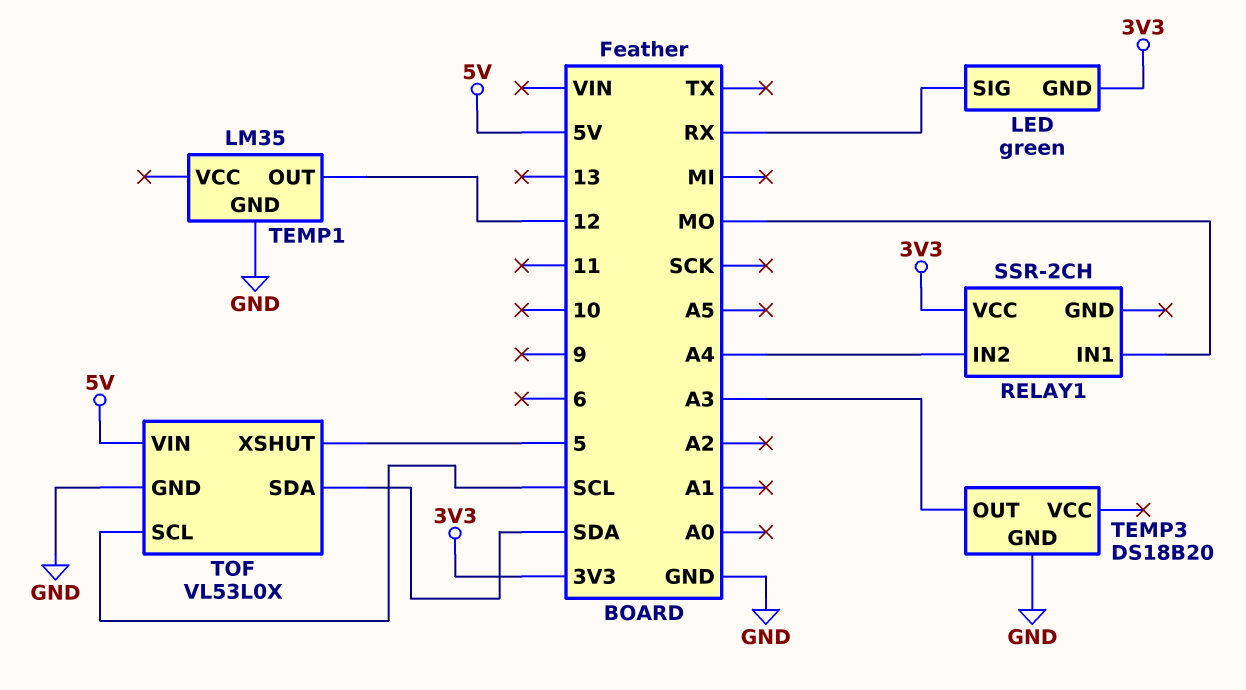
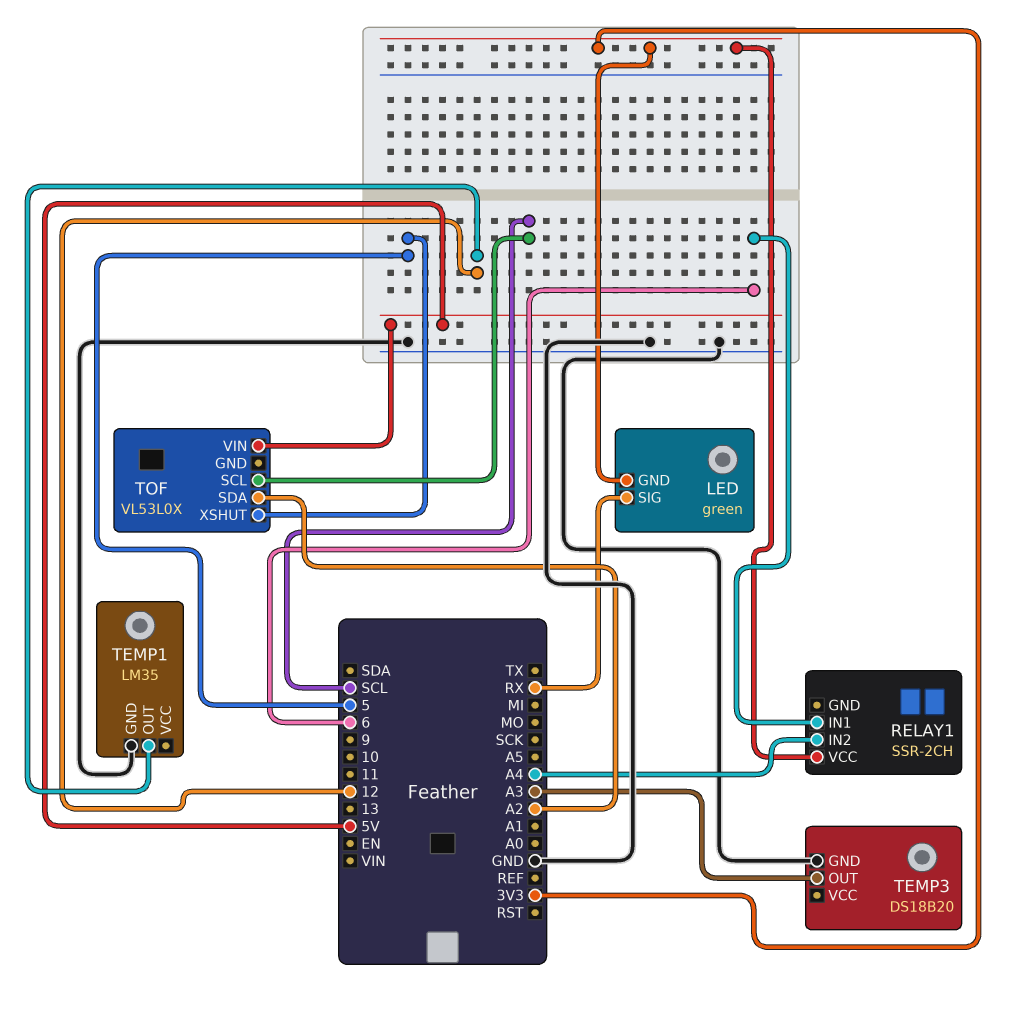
RELAY1 pin IN1: MO -> 6
TOF pin GND: GND -> none
TOF pin SDA: SDA -> A2

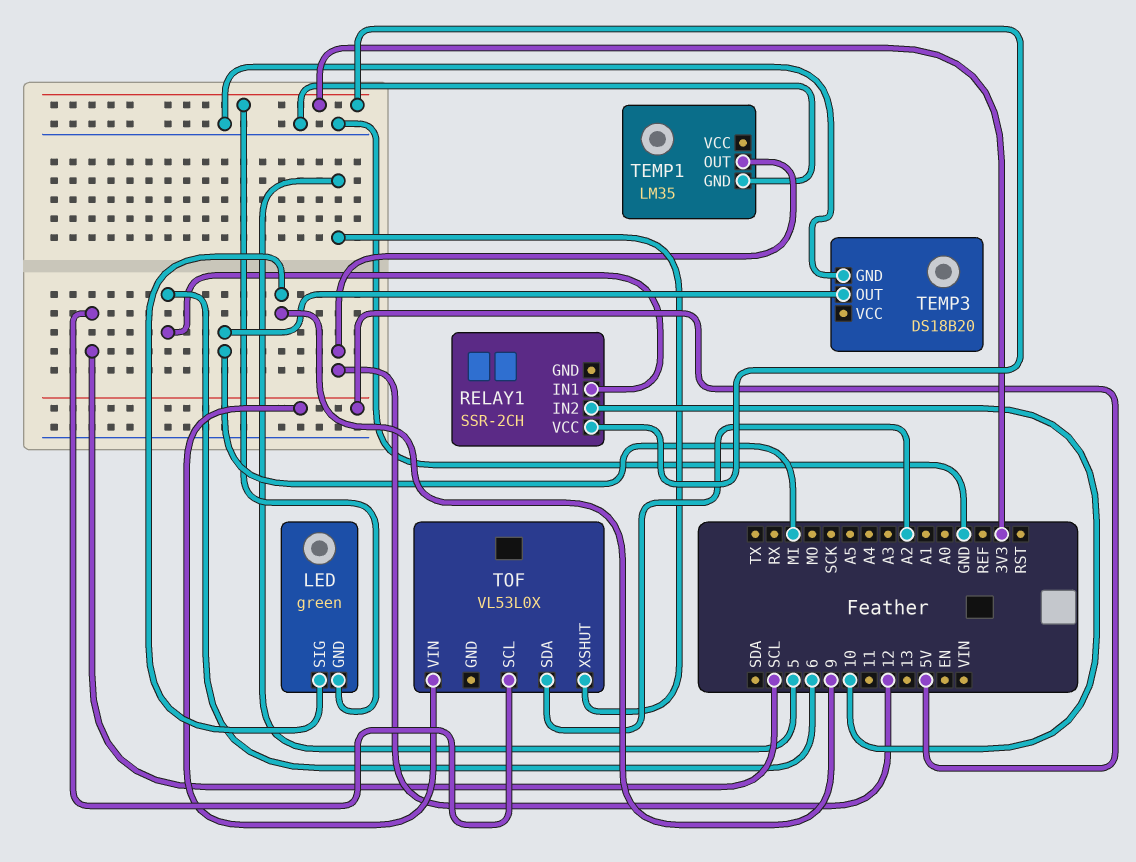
LED pin SIG: RX -> 9
RELAY1 pin IN2: A4 -> 10
TEMP3 pin OUT: A3 -> MI

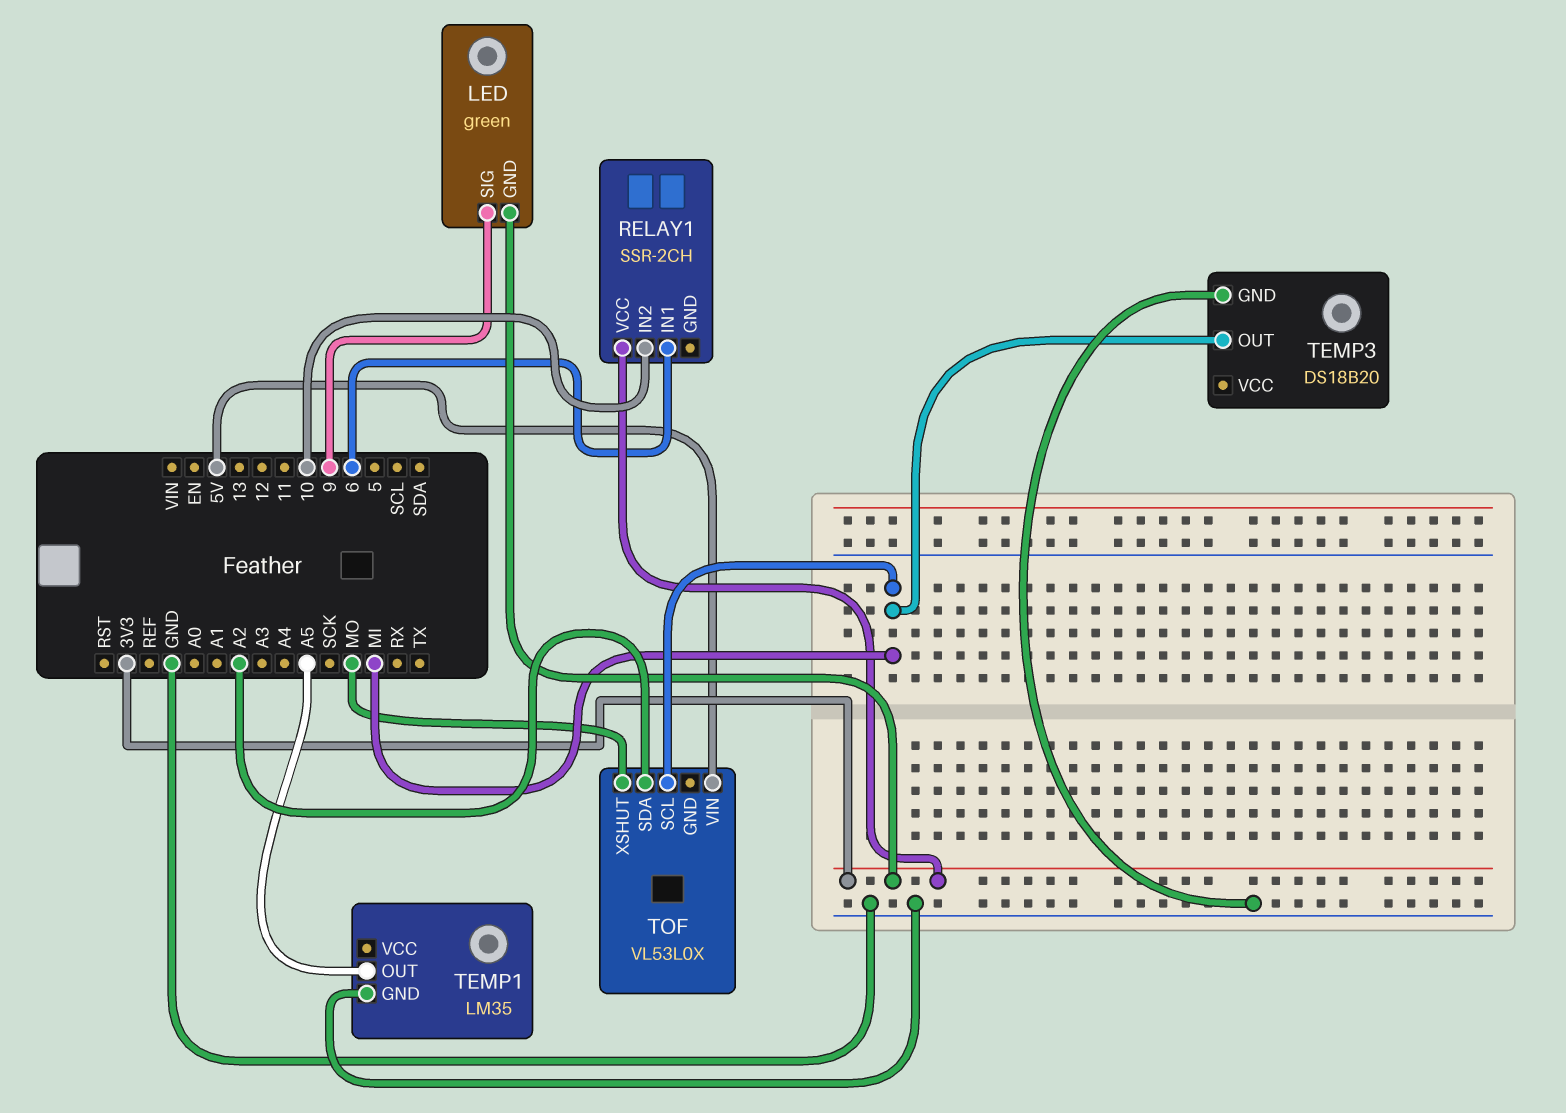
TEMP1 pin OUT: 12 -> A5
TOF pin SCL: SCL -> MI
TOF pin XSHUT: 5 -> MO

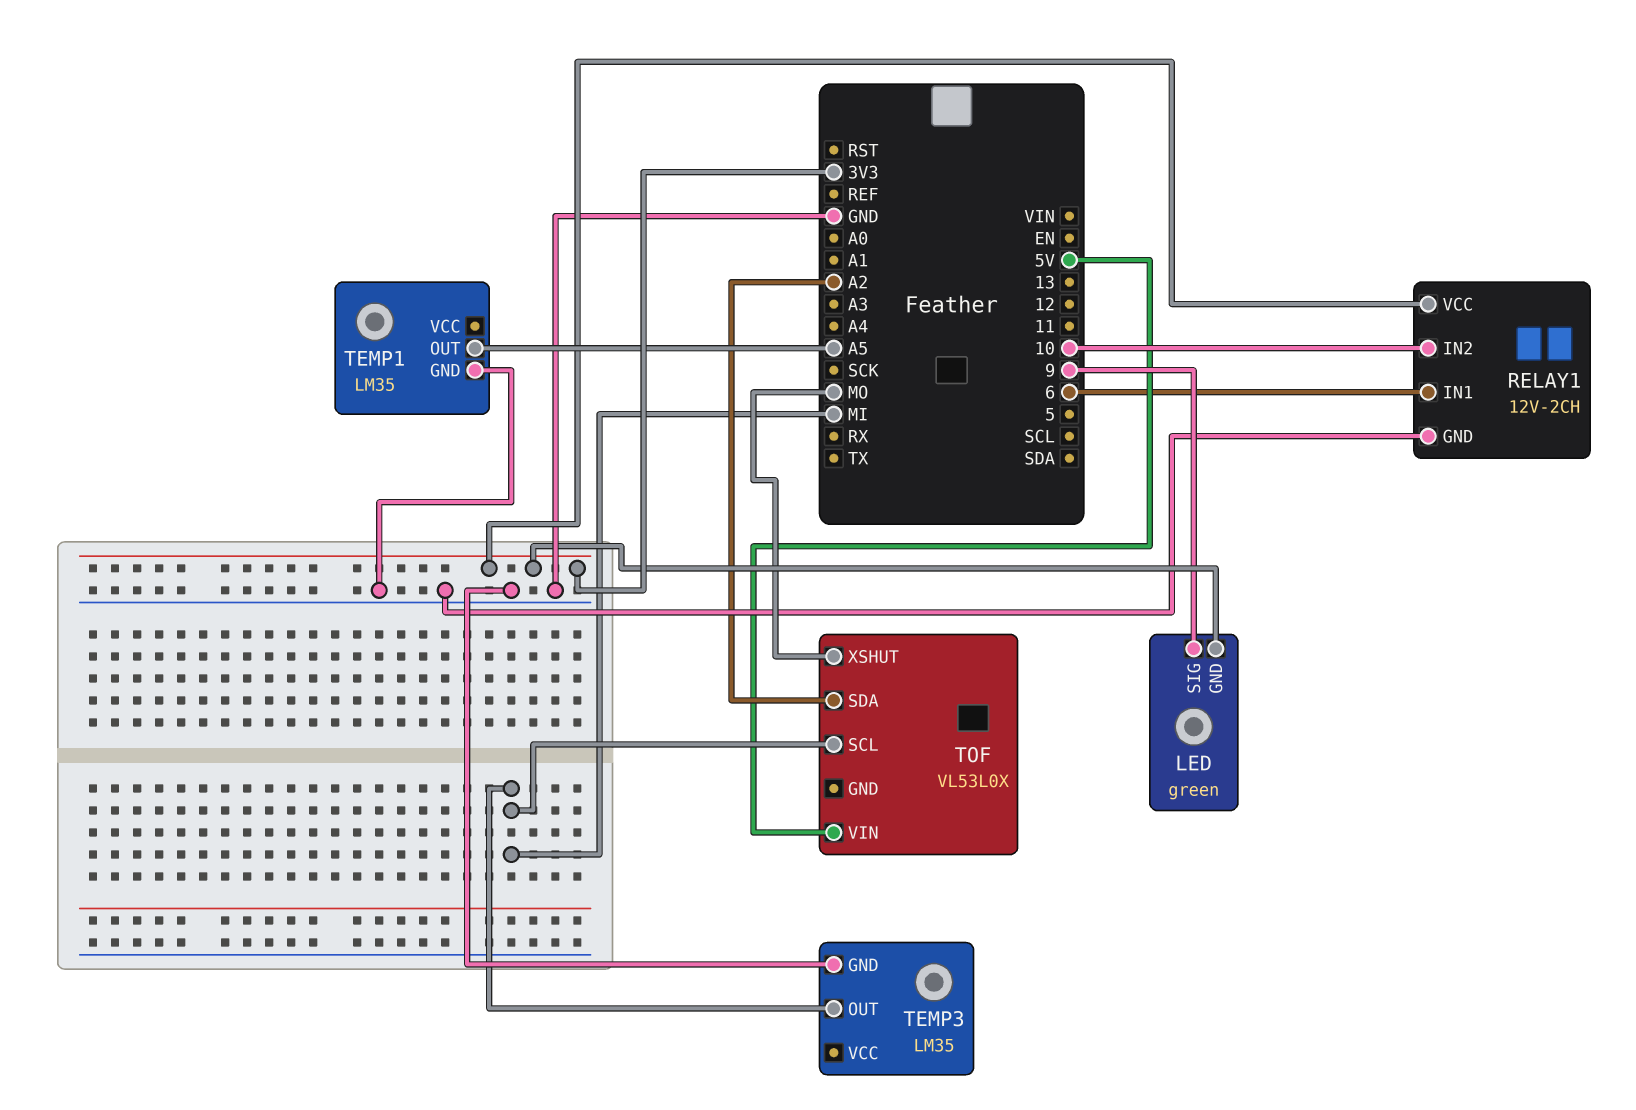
RELAY1: SSR-2CH -> 12V-2CH
RELAY1 pin GND: none -> GND
TEMP3: DS18B20 -> LM35

